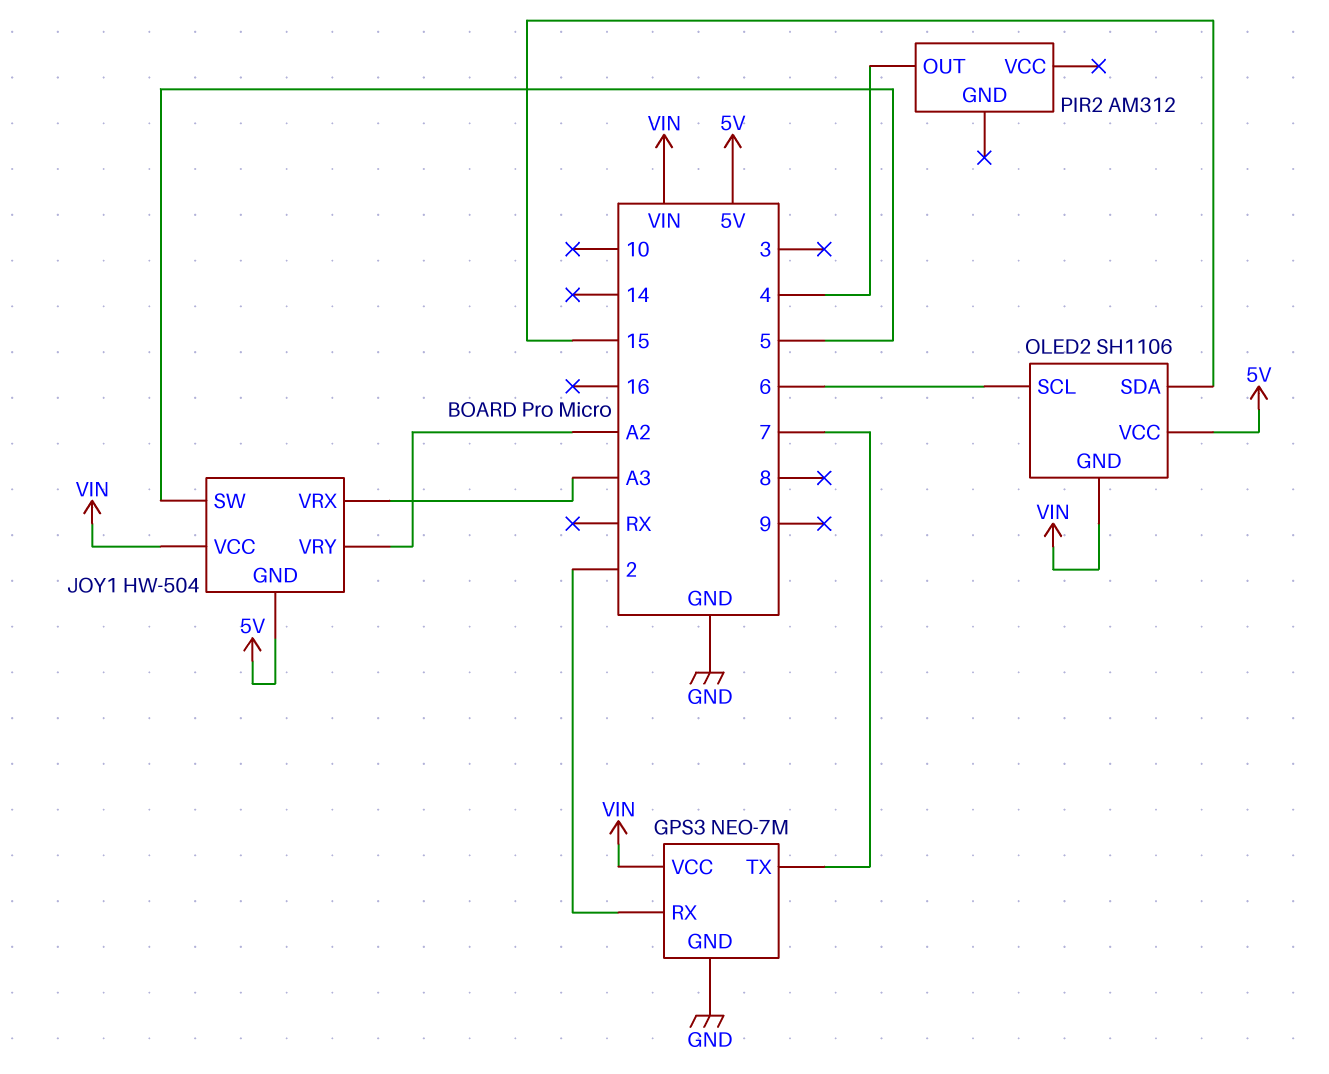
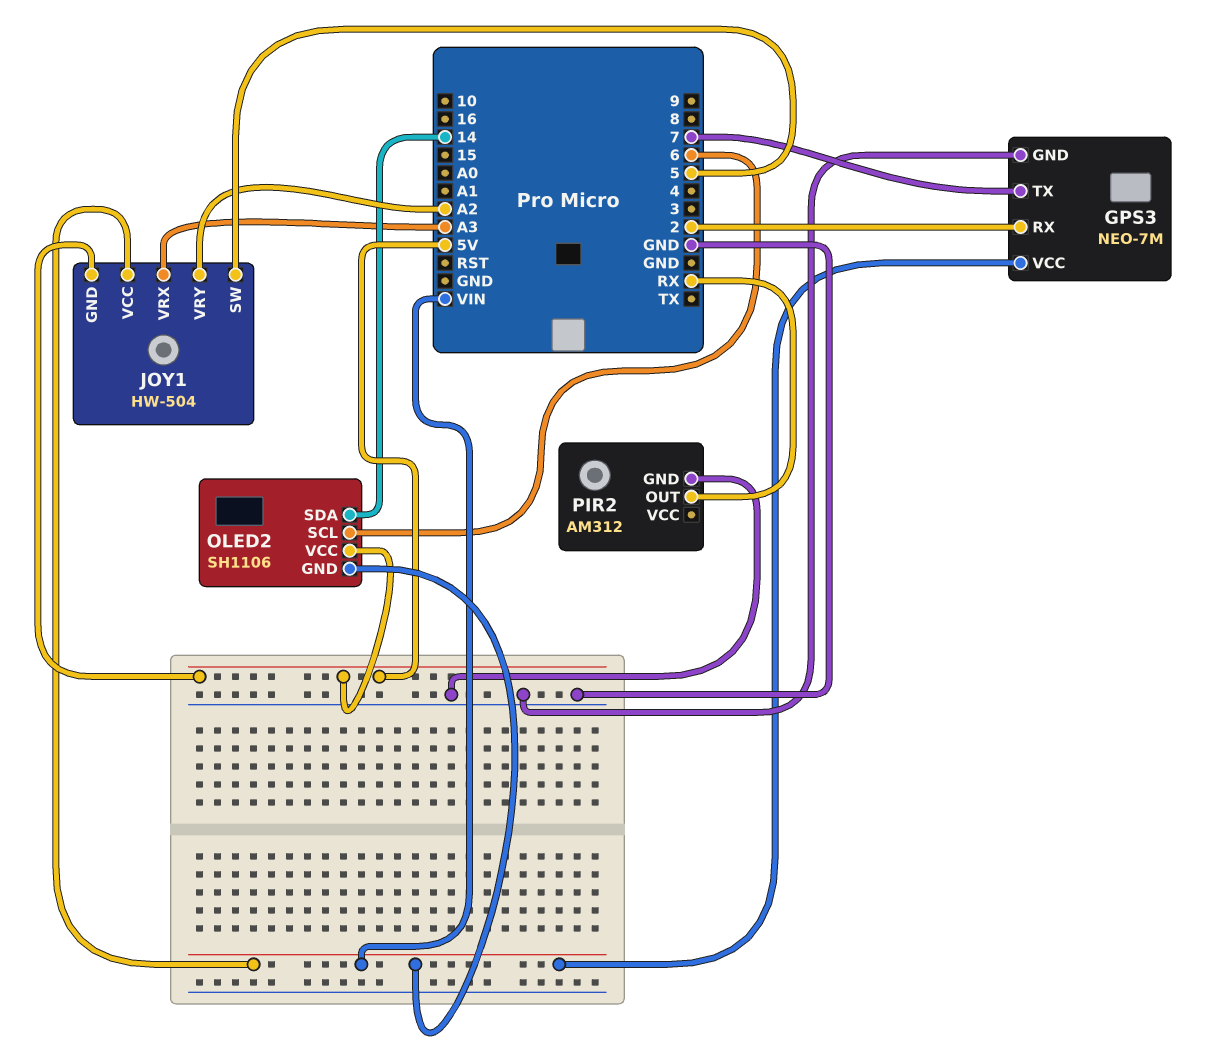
OLED2 pin SDA: 15 -> 14
PIR2 pin GND: none -> GND
PIR2 pin OUT: 4 -> RX

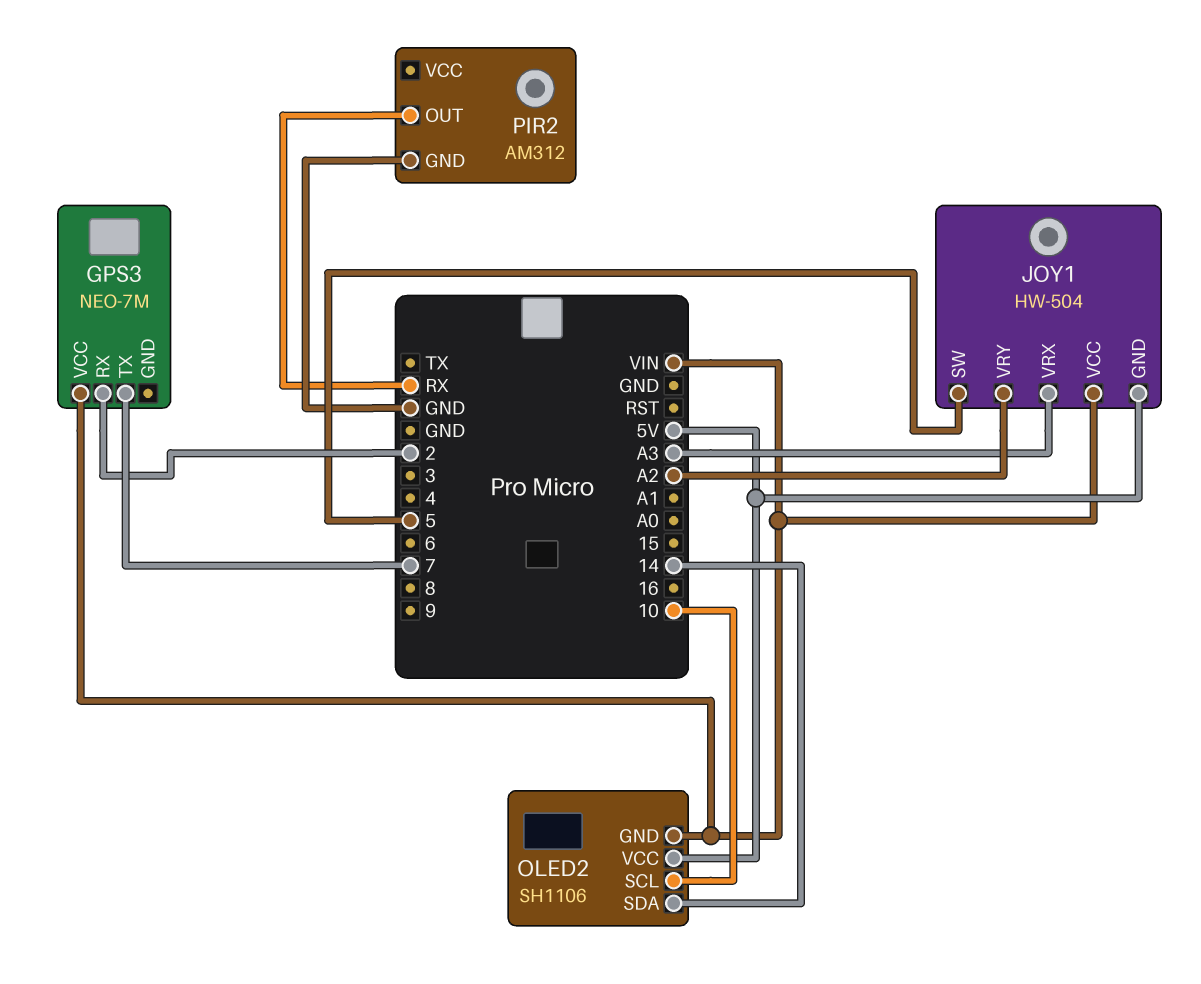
GPS3 pin GND: GND -> none
OLED2 pin SCL: 6 -> 10

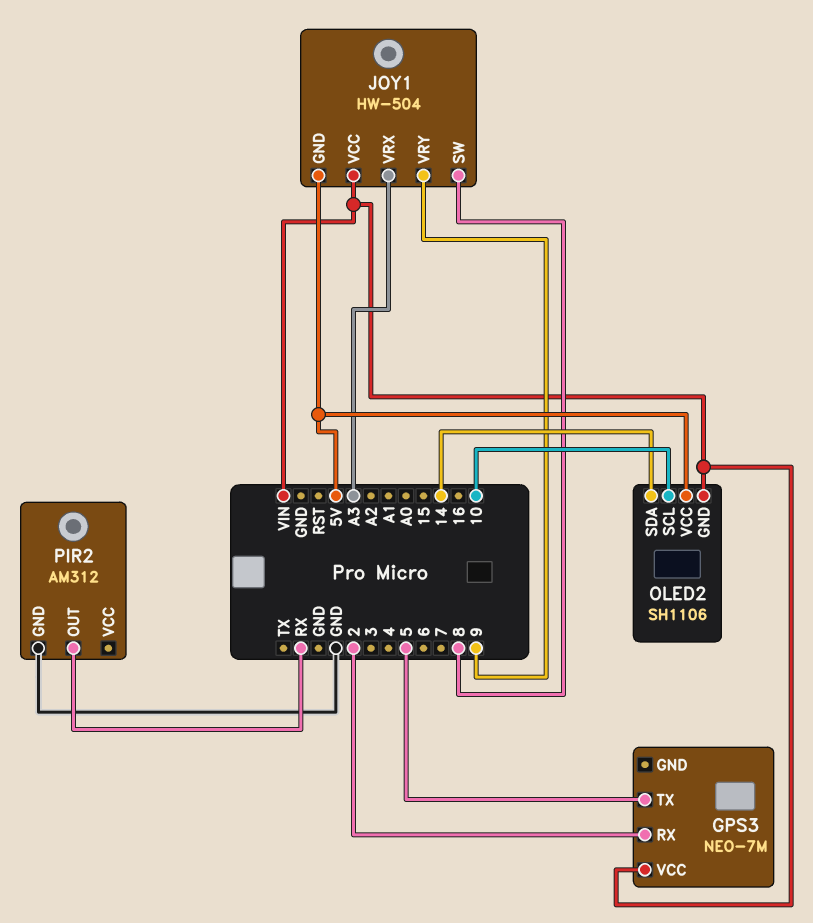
GPS3 pin TX: 7 -> 5
JOY1 pin SW: 5 -> 8
JOY1 pin VRY: A2 -> 9

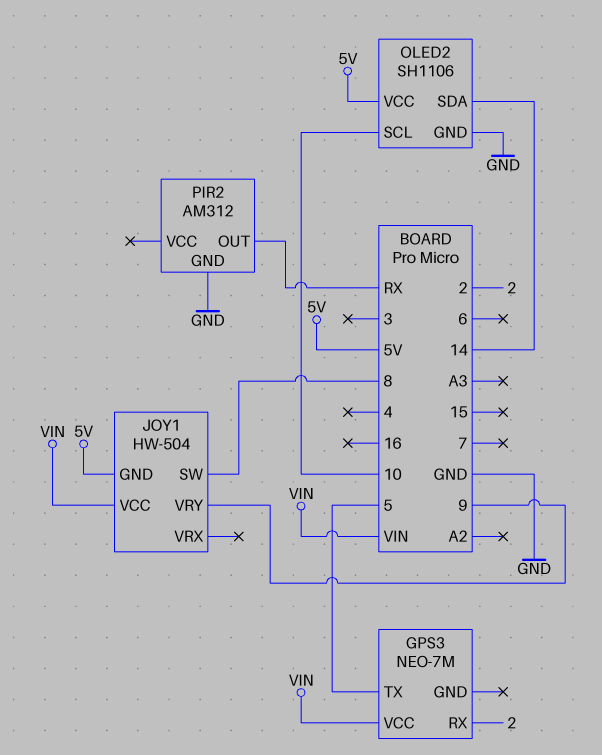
JOY1 pin VRX: A3 -> none
OLED2 pin GND: VIN -> GND

